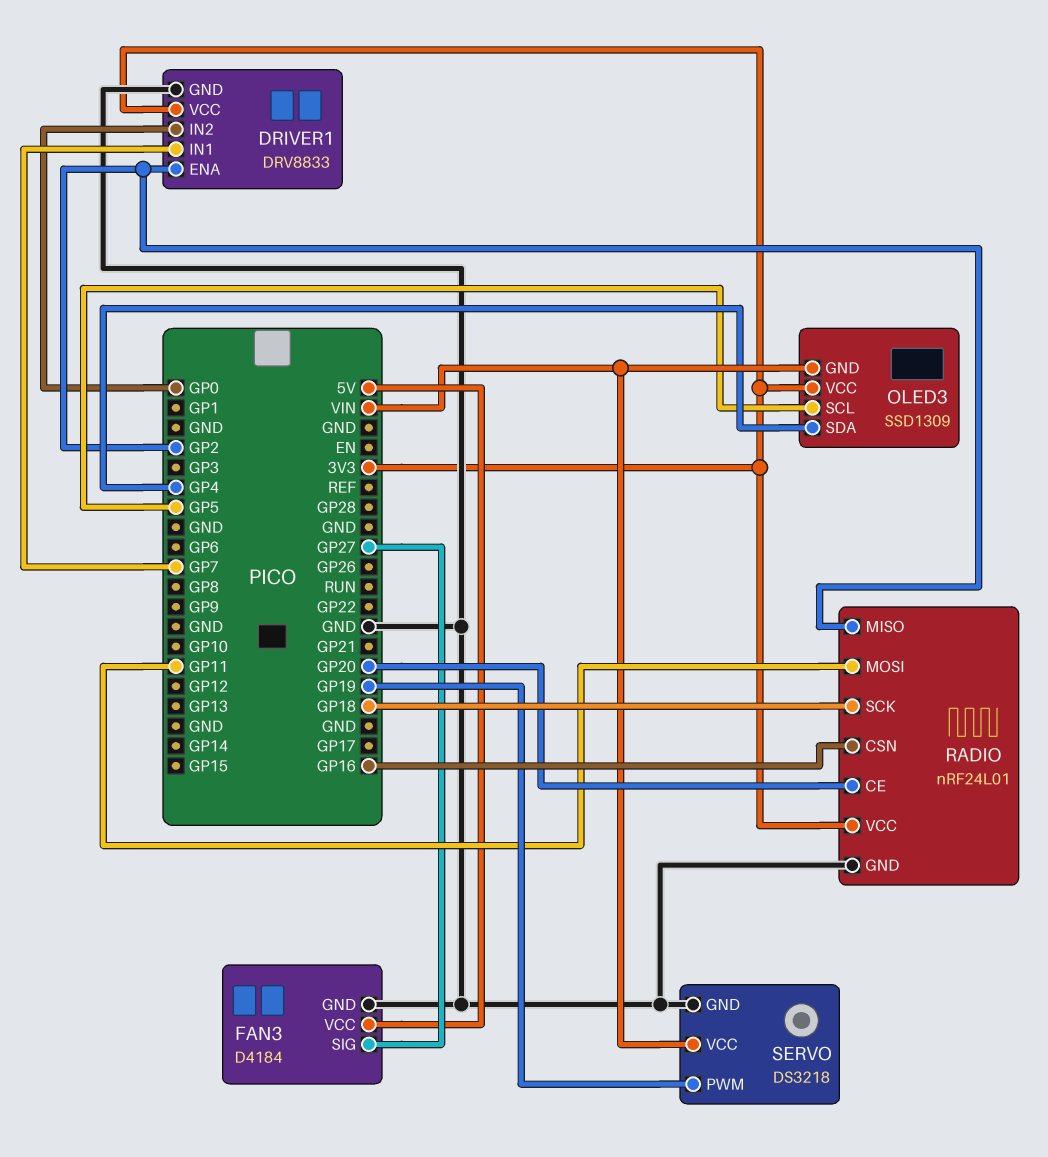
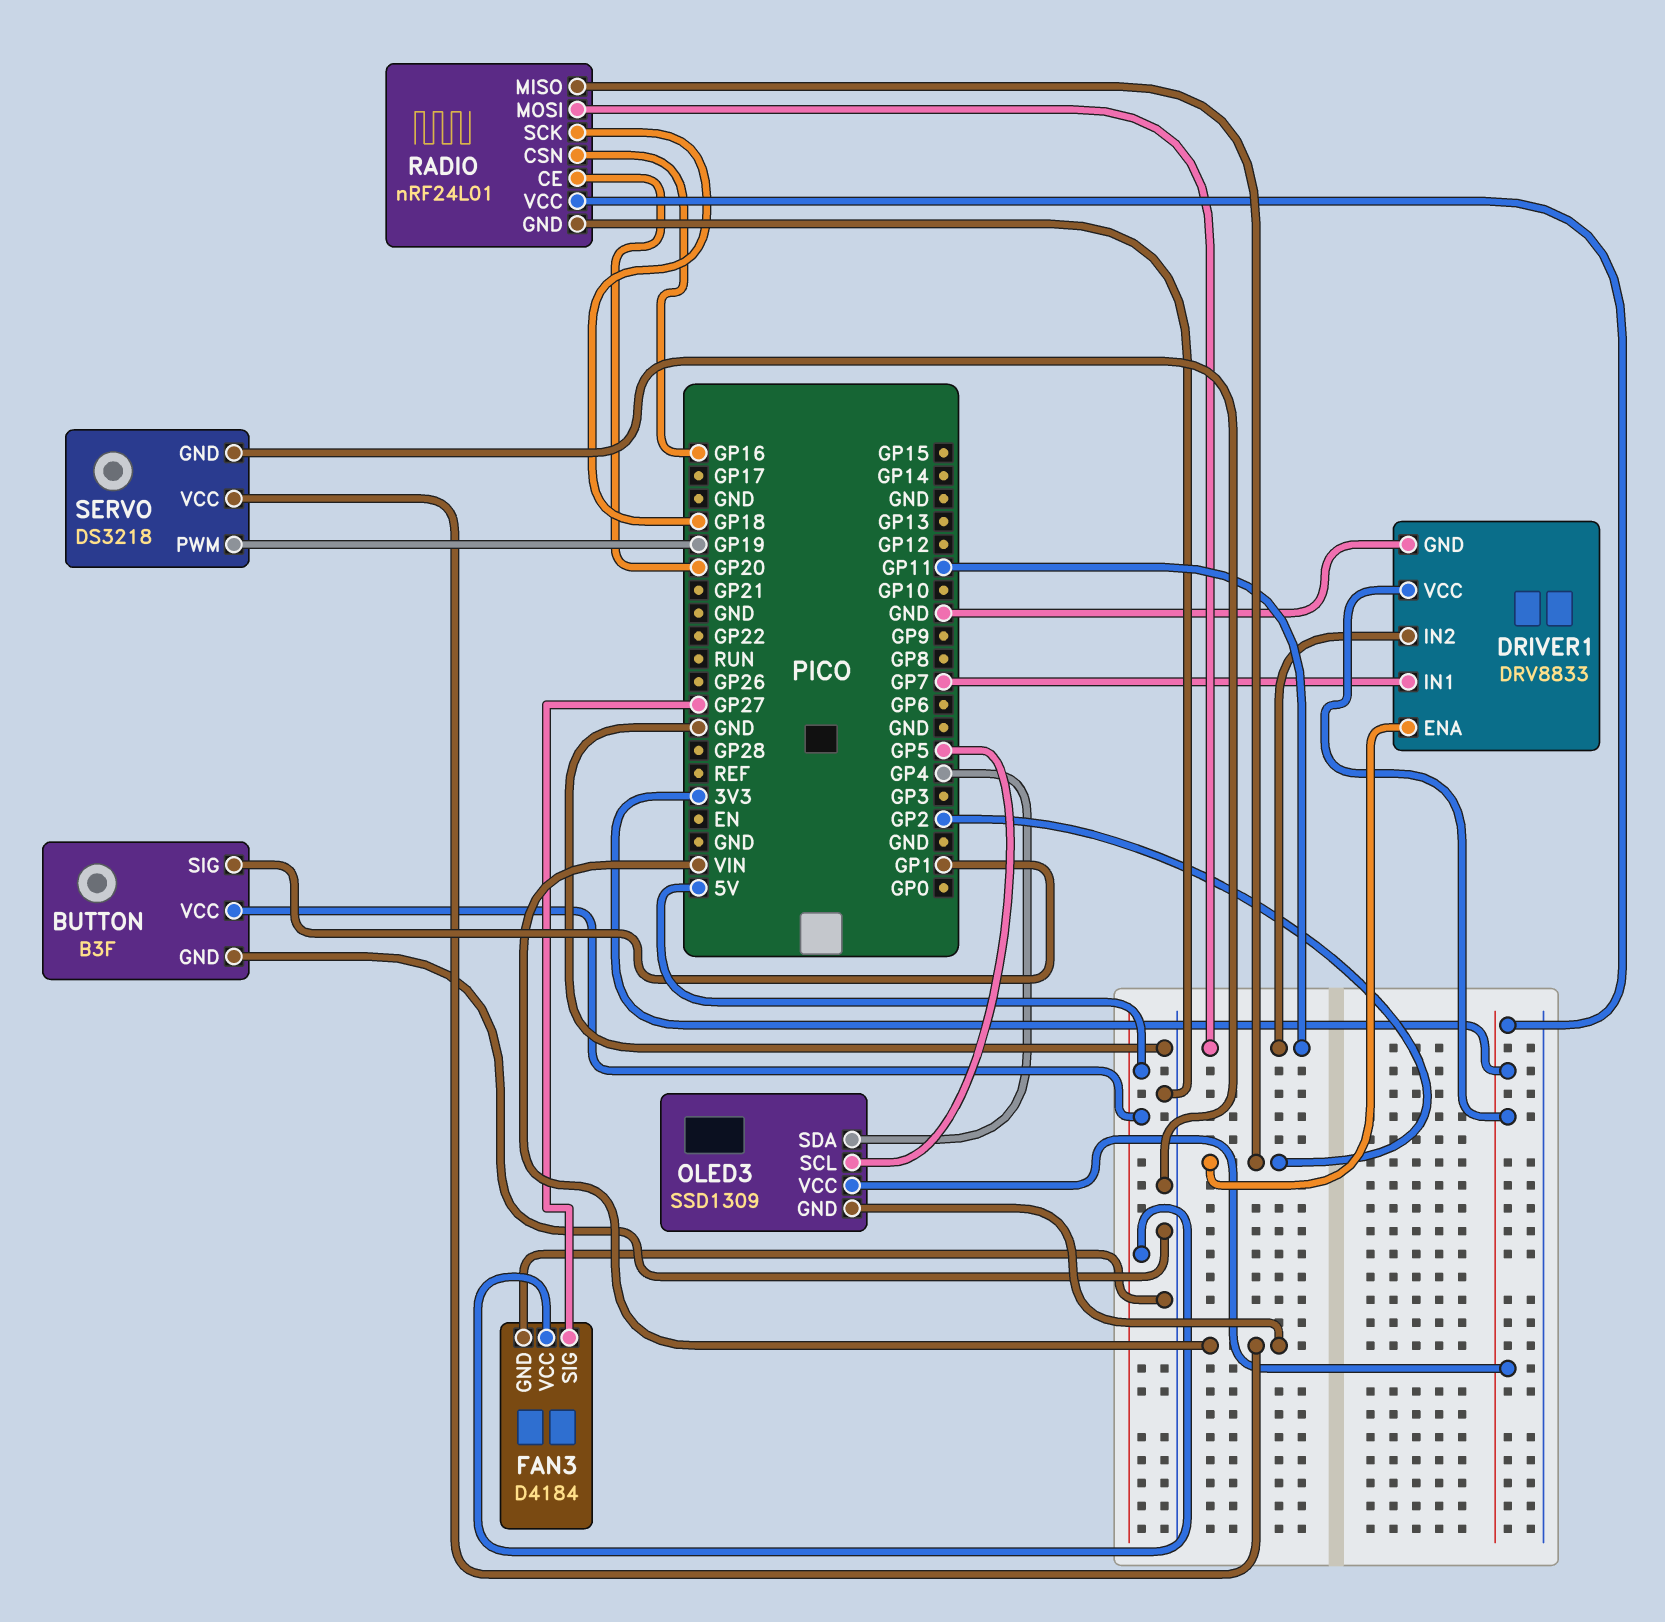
BUTTON: none -> B3F
BUTTON pin GND: none -> GND
BUTTON pin SIG: none -> GP1
BUTTON pin VCC: none -> 5V
DRIVER1 pin IN2: GP0 -> GP11

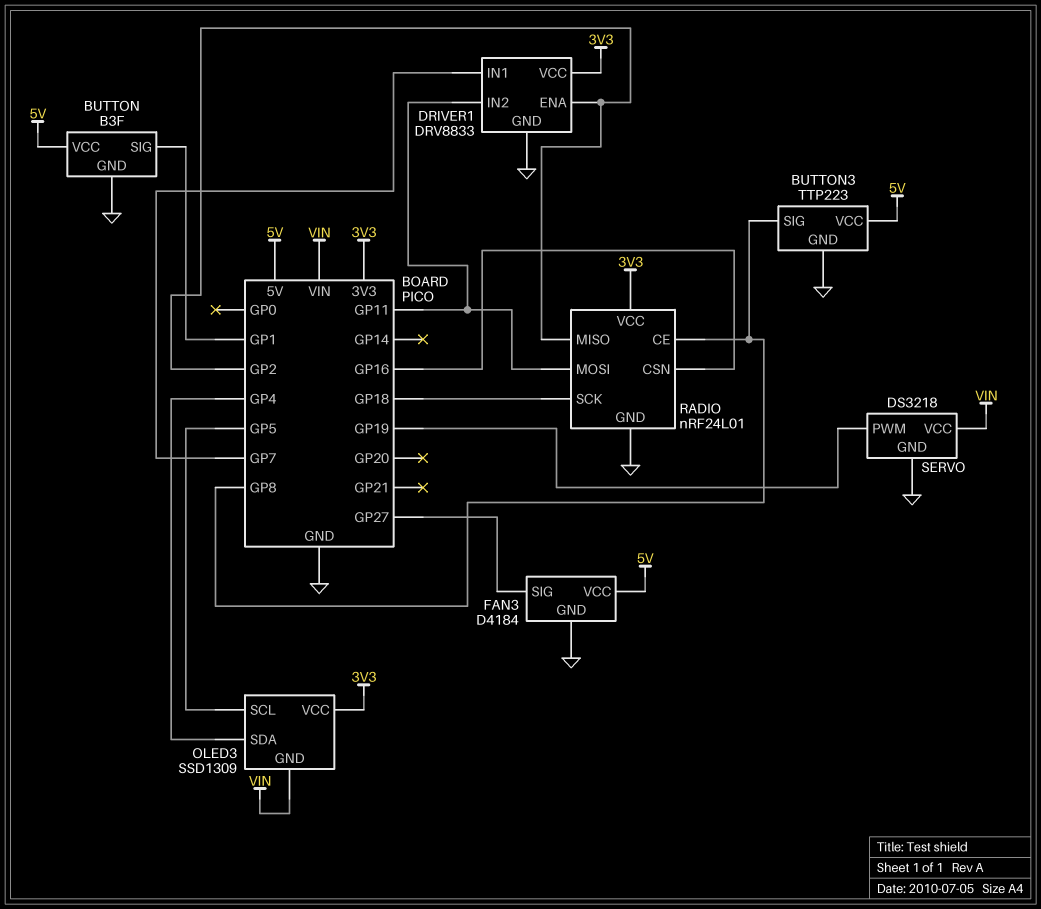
BUTTON3: none -> TTP223
BUTTON3 pin GND: none -> GND
BUTTON3 pin SIG: none -> GP8
BUTTON3 pin VCC: none -> 5V
RADIO pin CE: GP20 -> GP8

